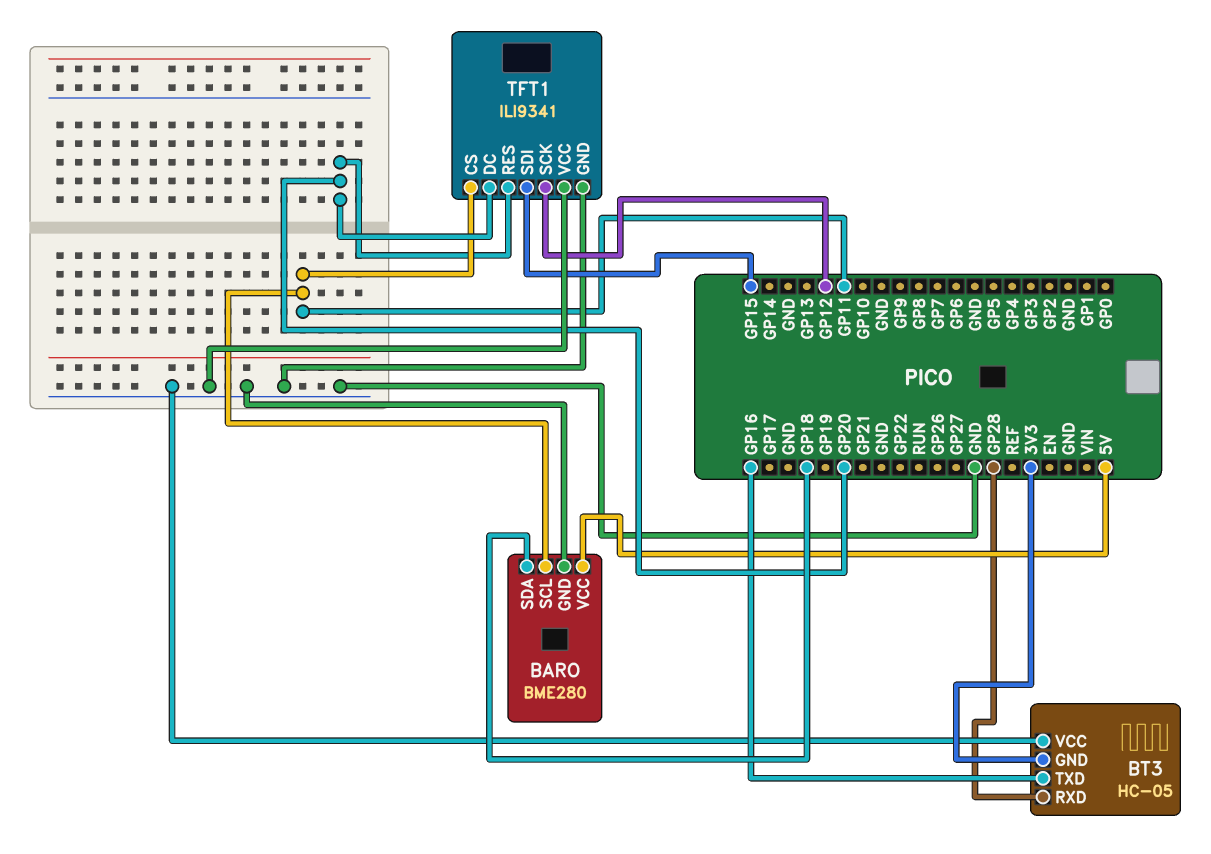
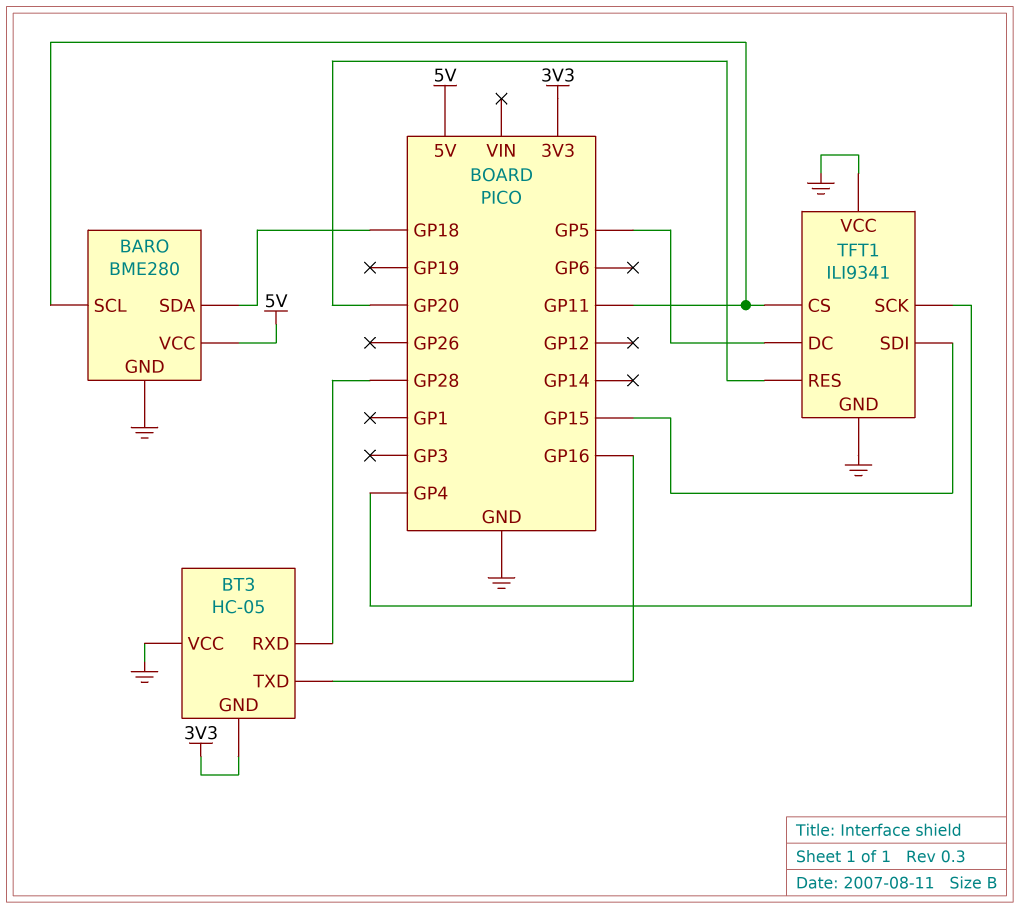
TFT1 pin DC: GP20 -> GP5
TFT1 pin SCK: GP12 -> GP4

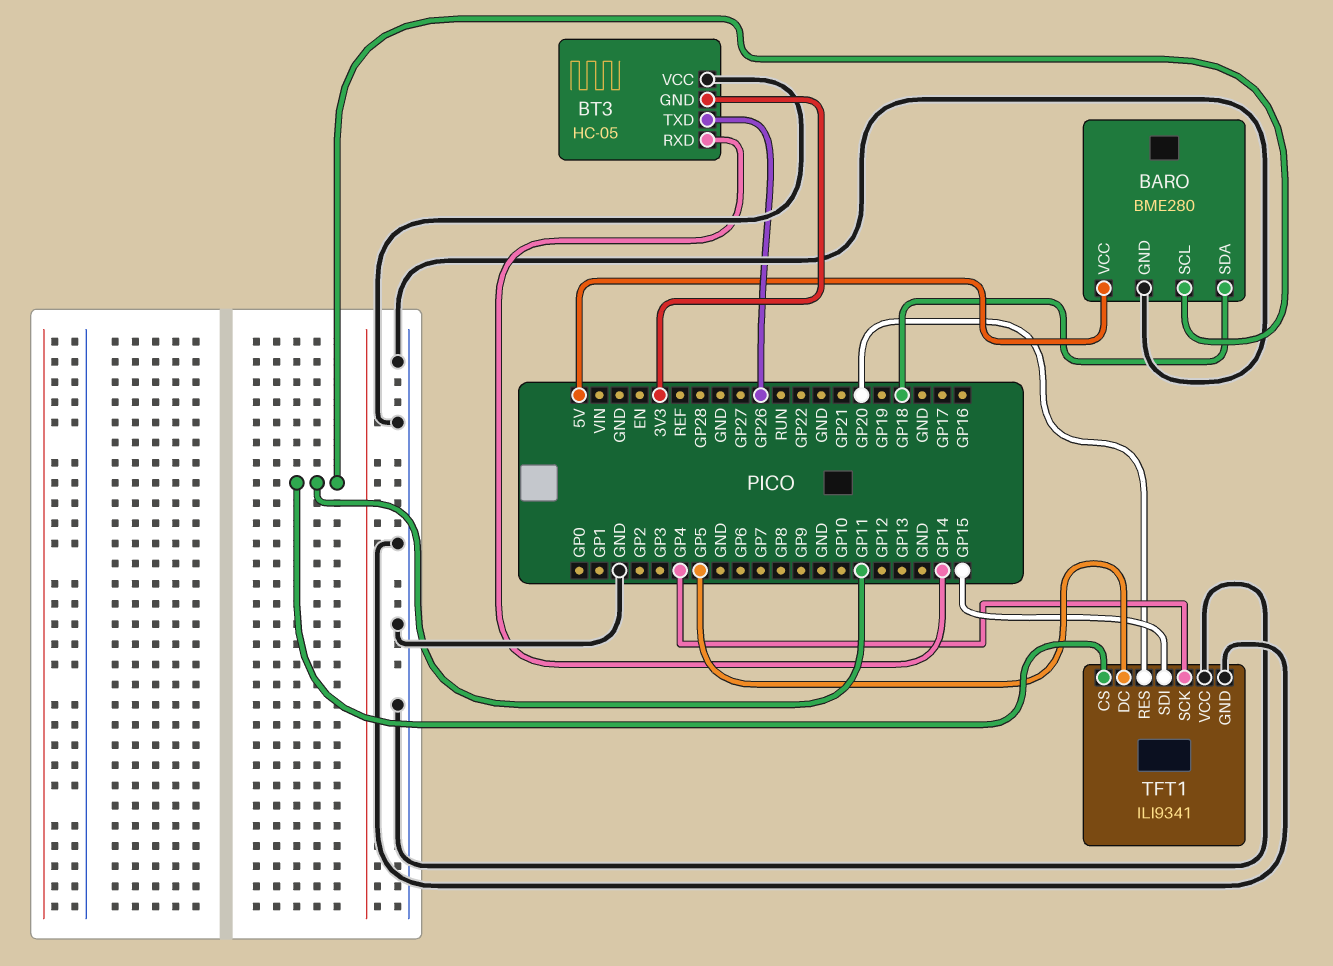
BT3 pin RXD: GP28 -> GP14
BT3 pin TXD: GP16 -> GP26

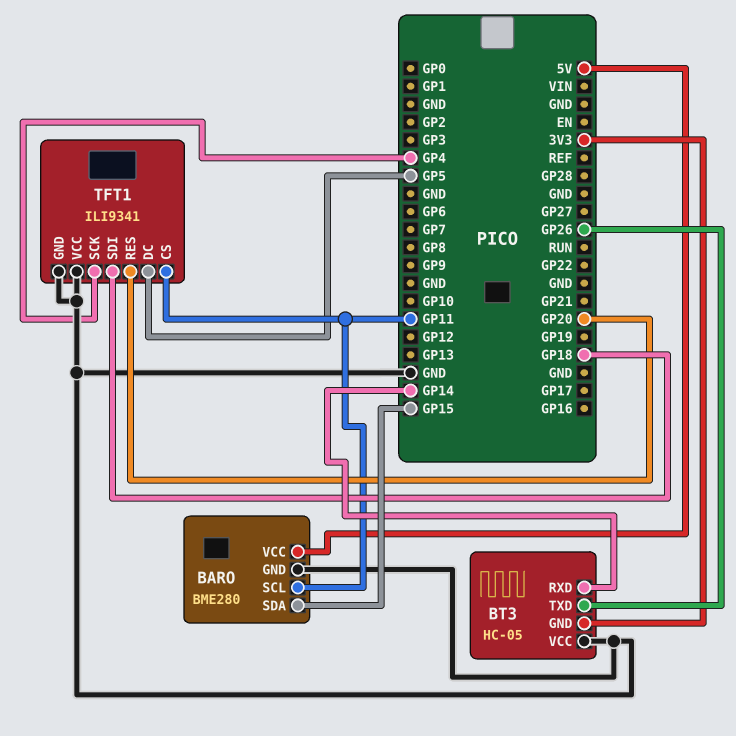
BARO pin SDA: GP18 -> GP15
TFT1 pin SDI: GP15 -> GP18

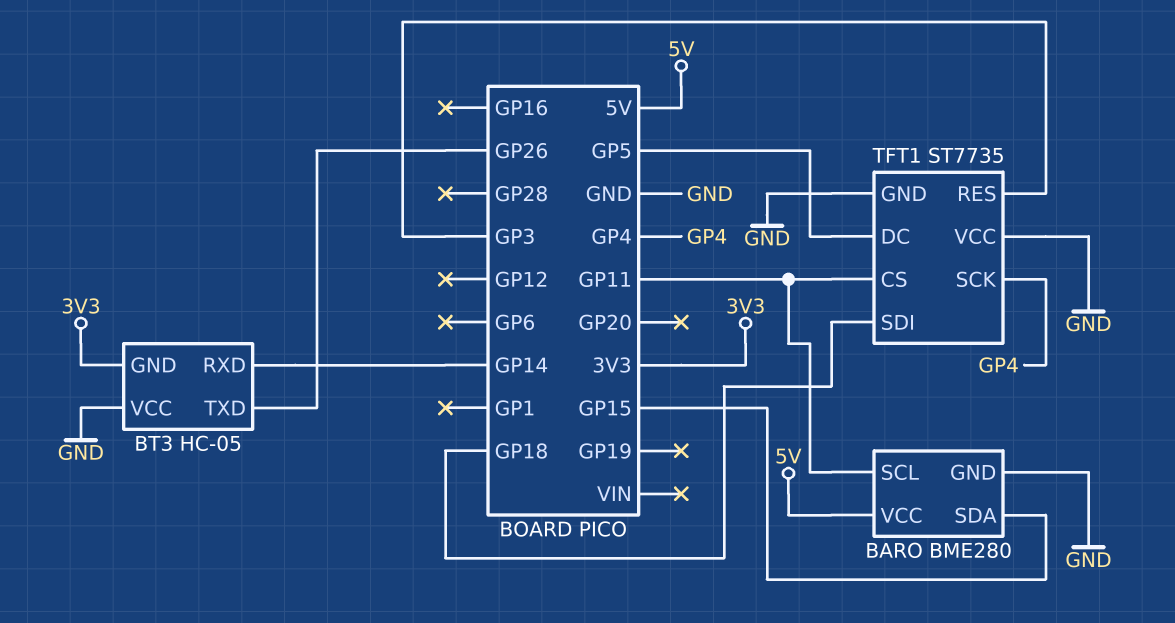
TFT1: ILI9341 -> ST7735
TFT1 pin RES: GP20 -> GP3

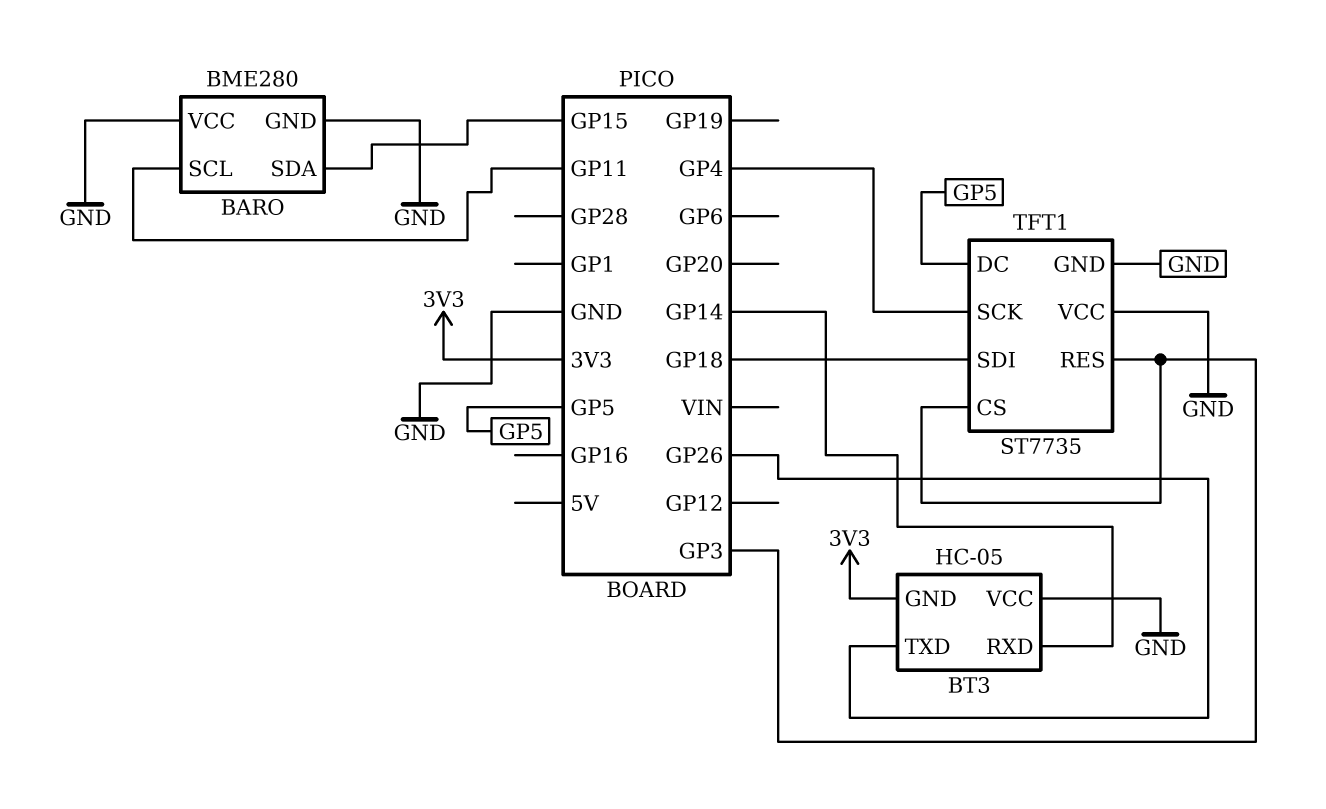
BARO pin VCC: 5V -> GND
TFT1 pin CS: GP11 -> GP3

